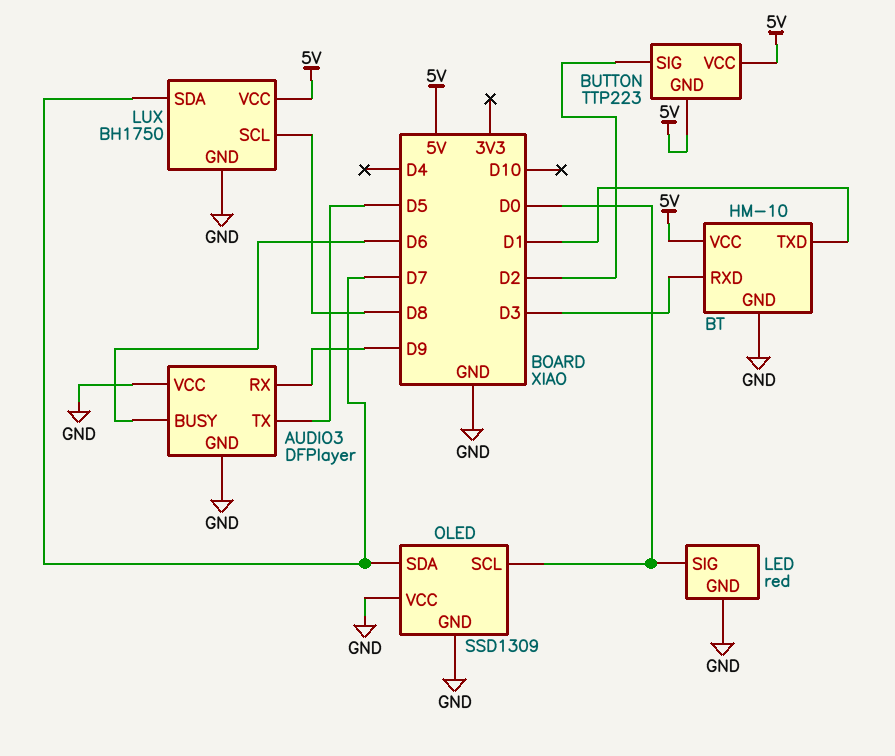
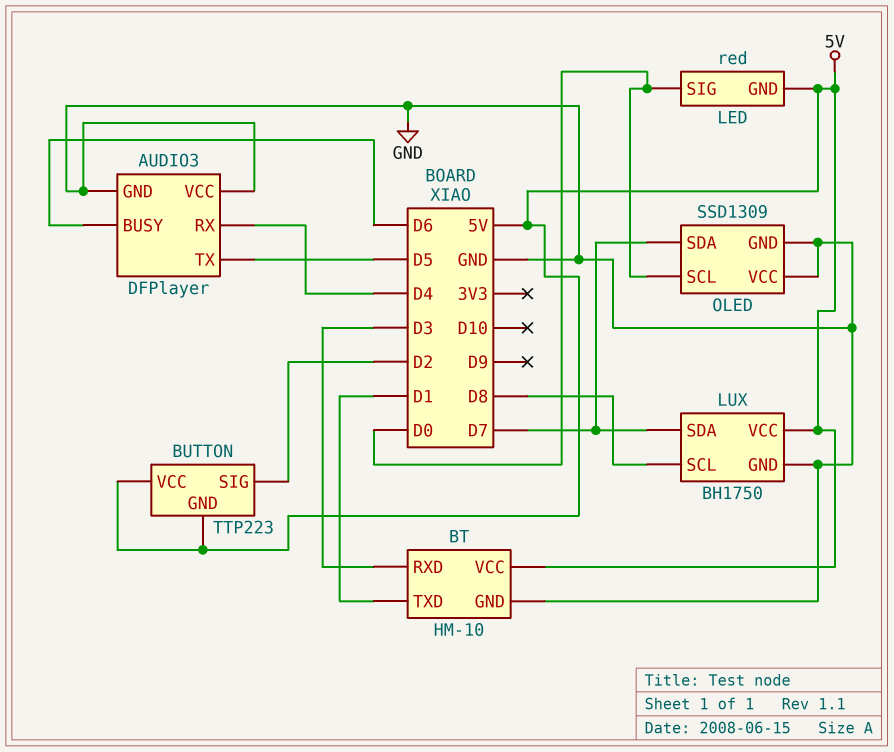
AUDIO3 pin RX: D9 -> D4
LED pin GND: GND -> 5V

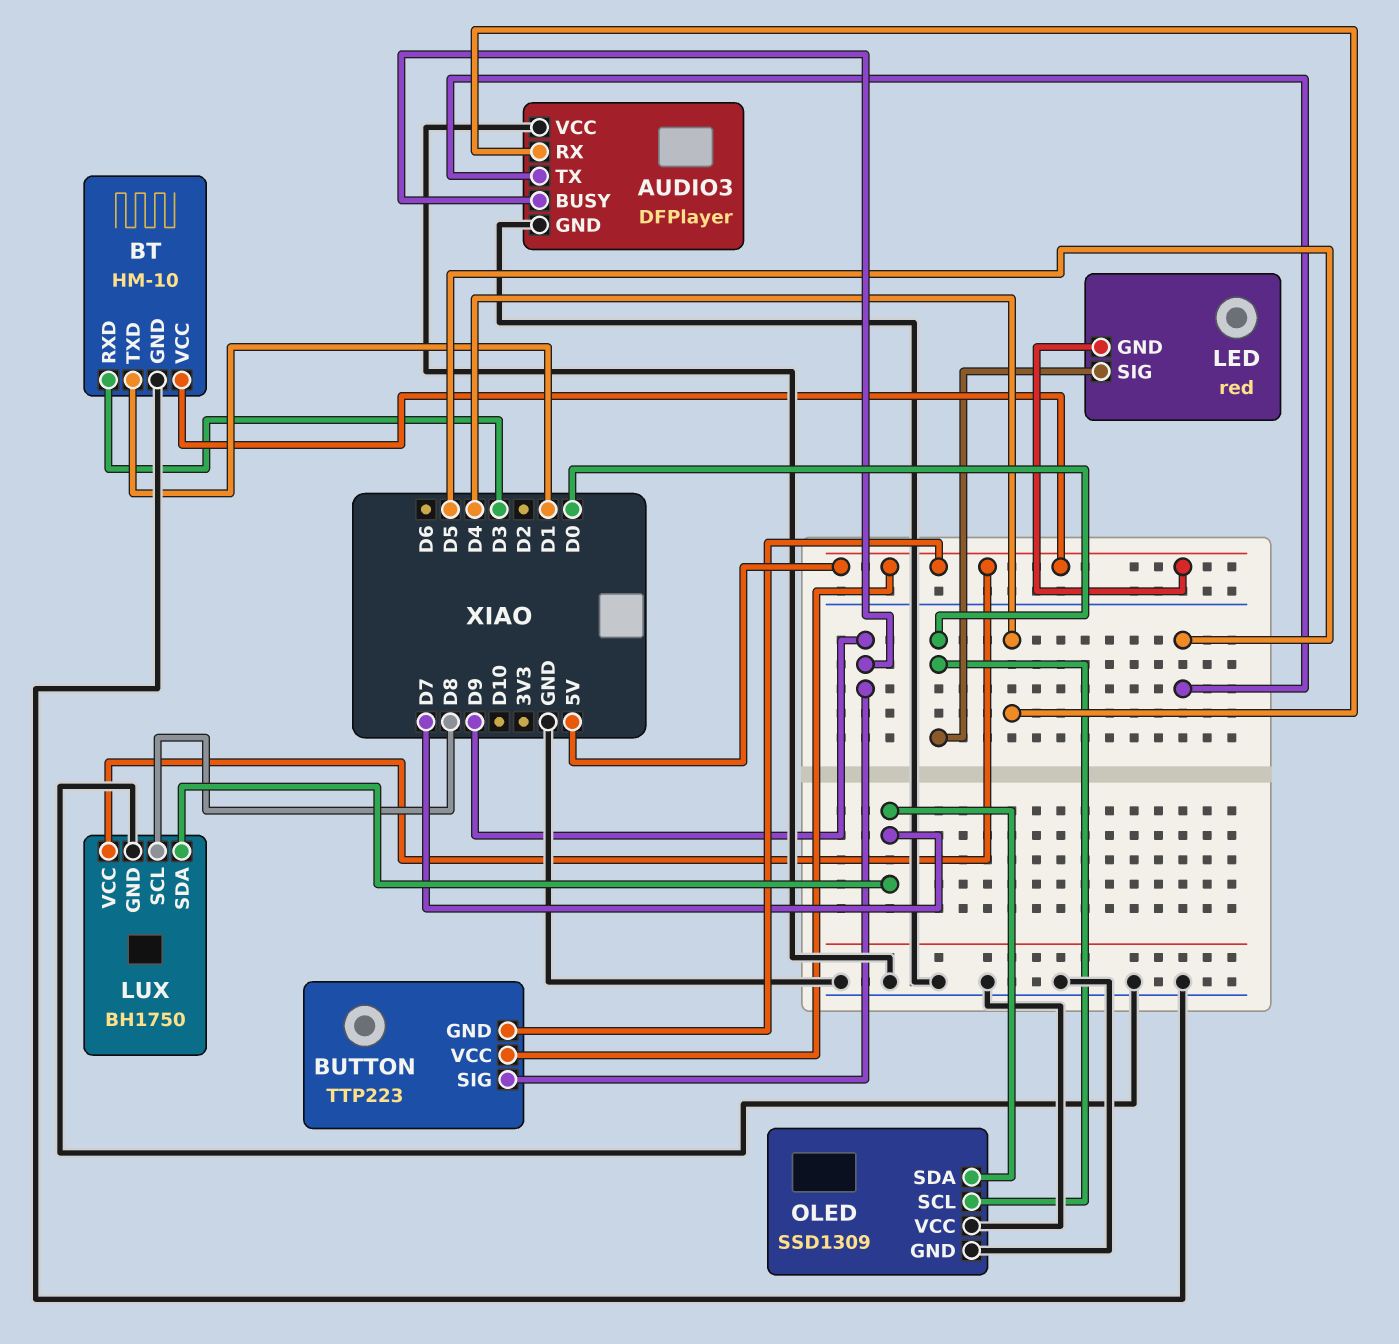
AUDIO3 pin BUSY: D6 -> D9
BUTTON pin SIG: D2 -> D9

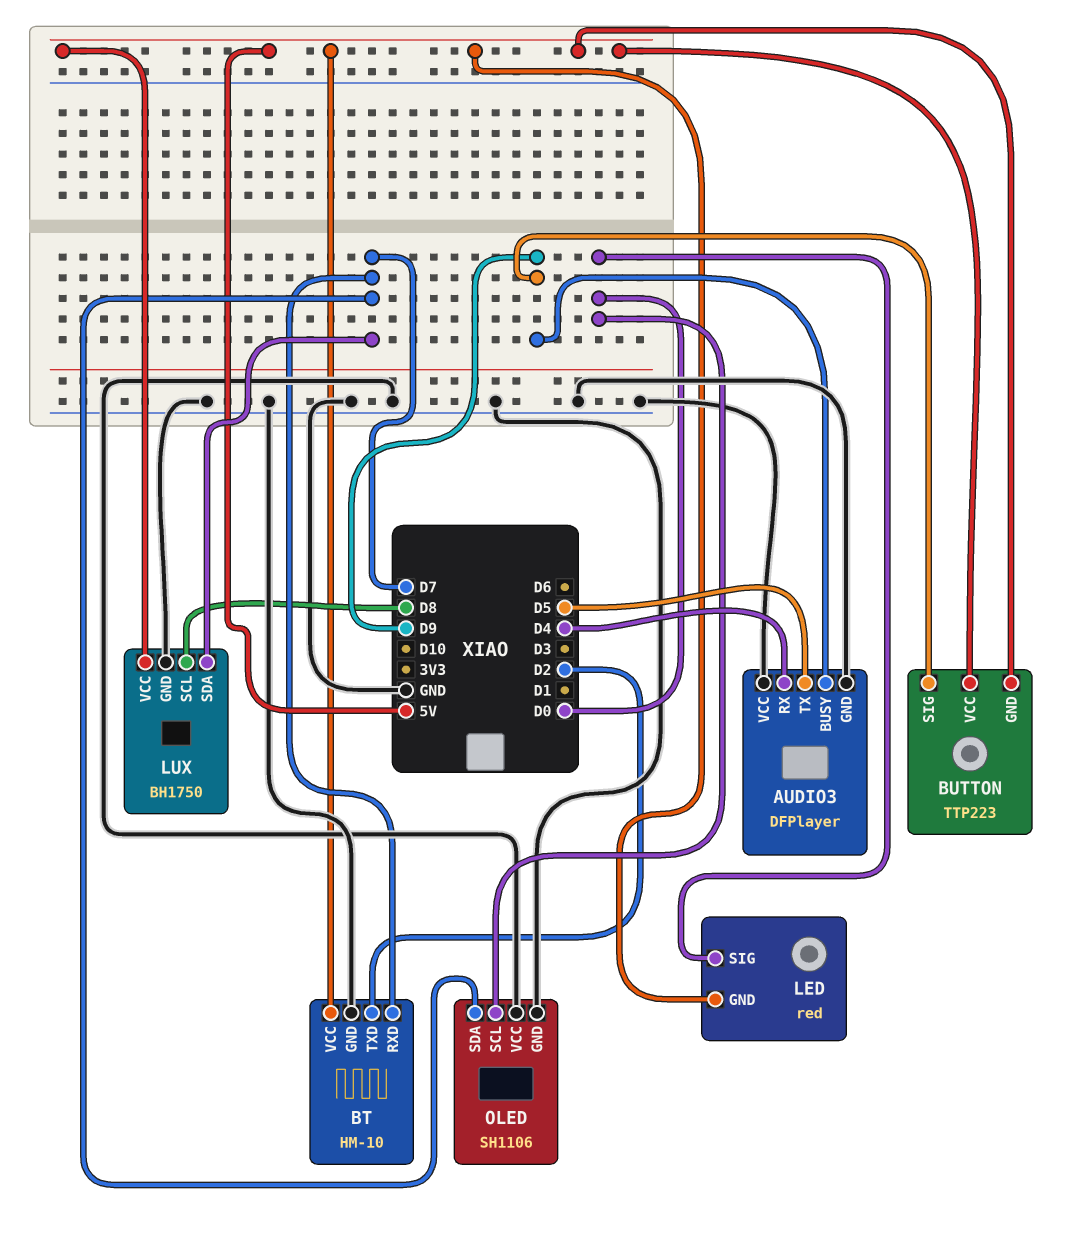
BT pin RXD: D3 -> D7
BT pin TXD: D1 -> D2
OLED: SSD1309 -> SH1106

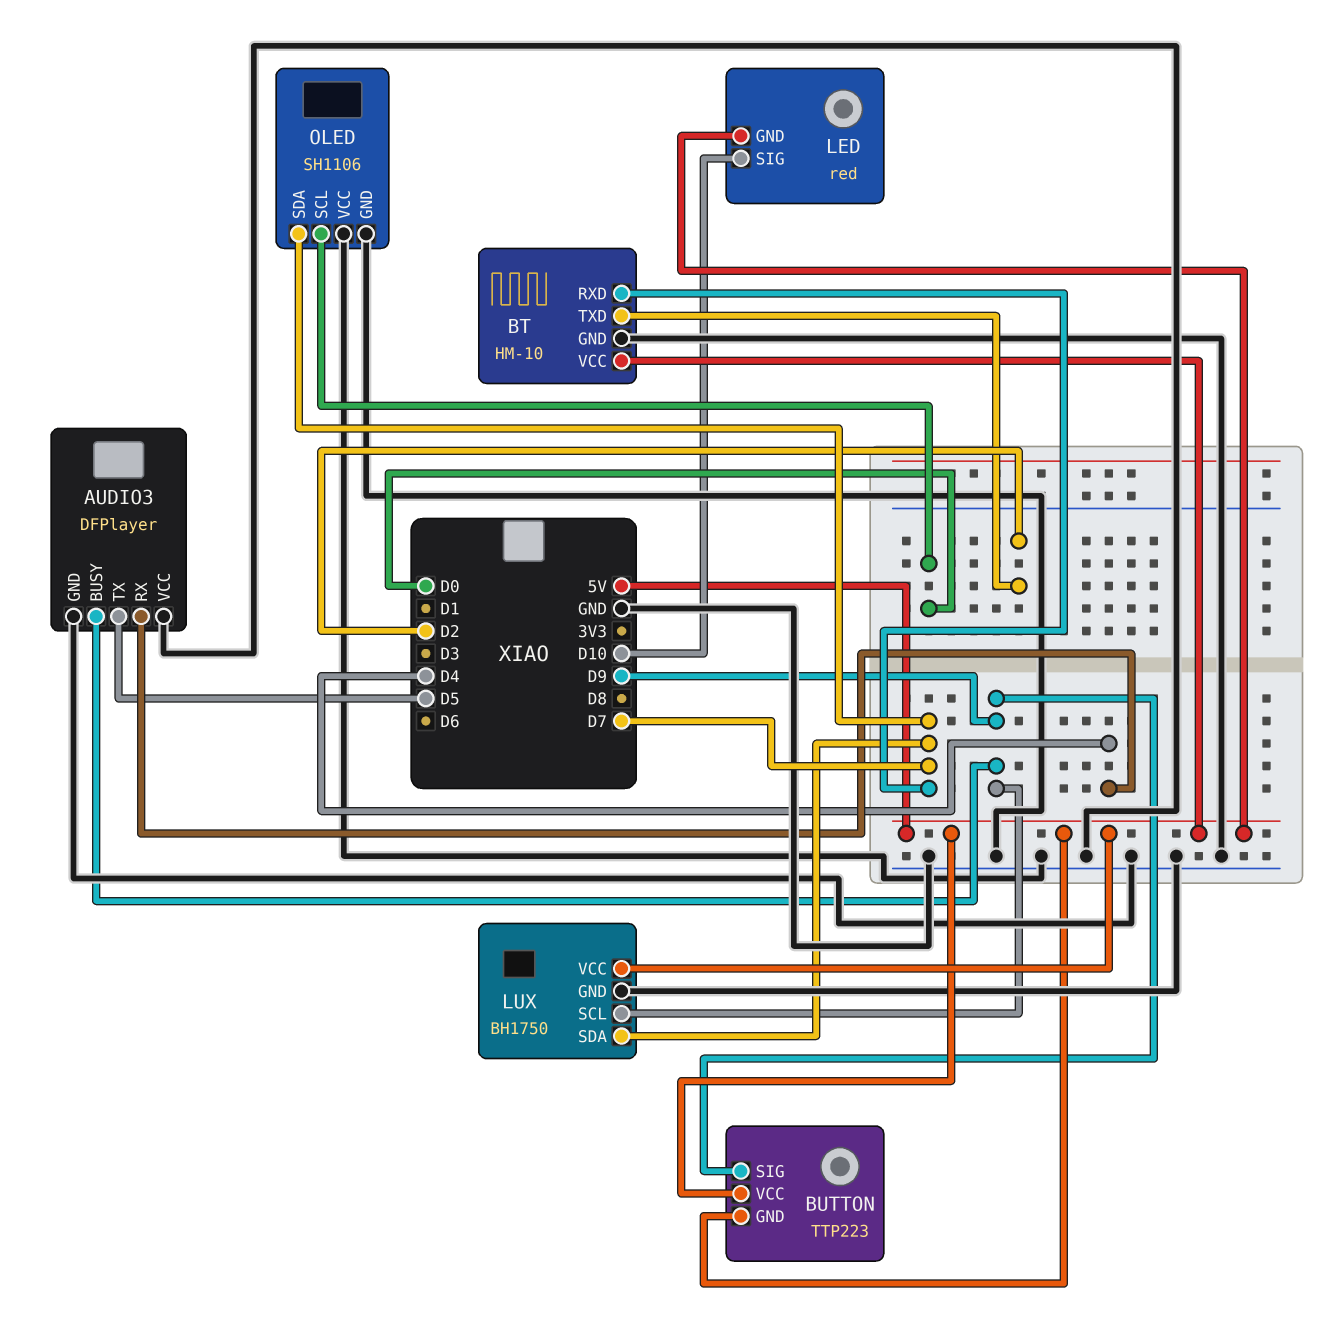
LED pin SIG: D0 -> D10
LUX pin SCL: D8 -> D9

